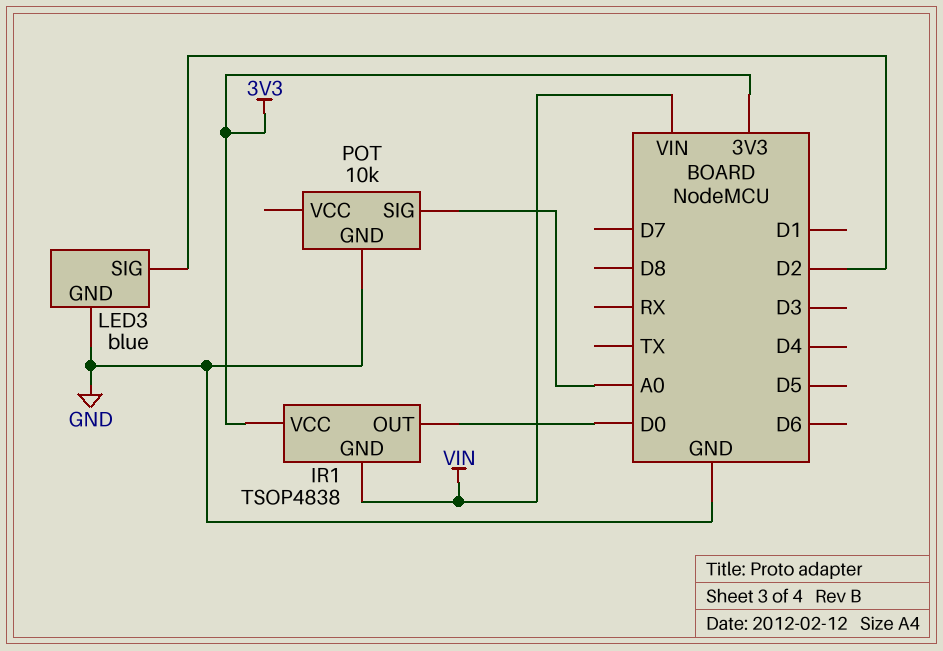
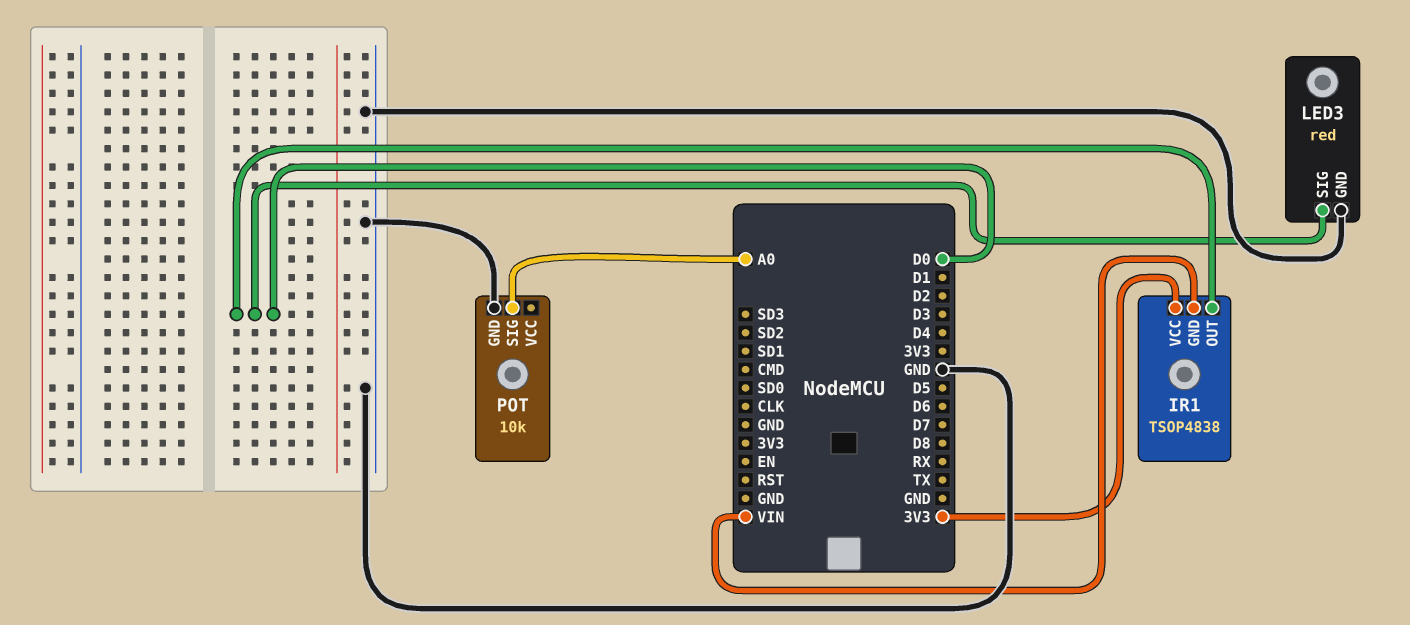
LED3: blue -> red
LED3 pin SIG: D2 -> D0

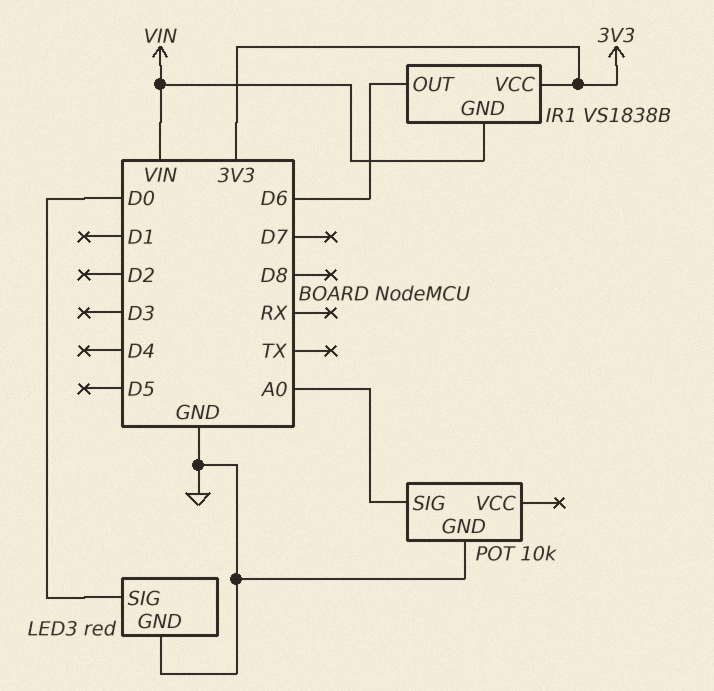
IR1: TSOP4838 -> VS1838B
IR1 pin OUT: D0 -> D6

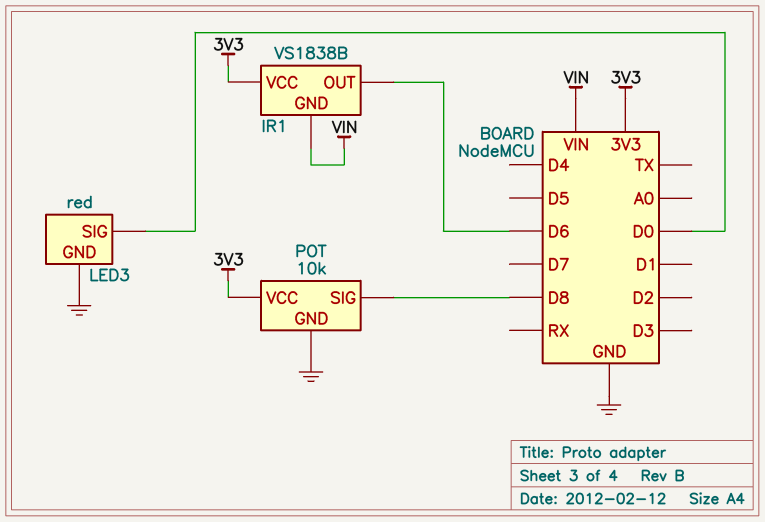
POT pin SIG: A0 -> D8
POT pin VCC: none -> 3V3

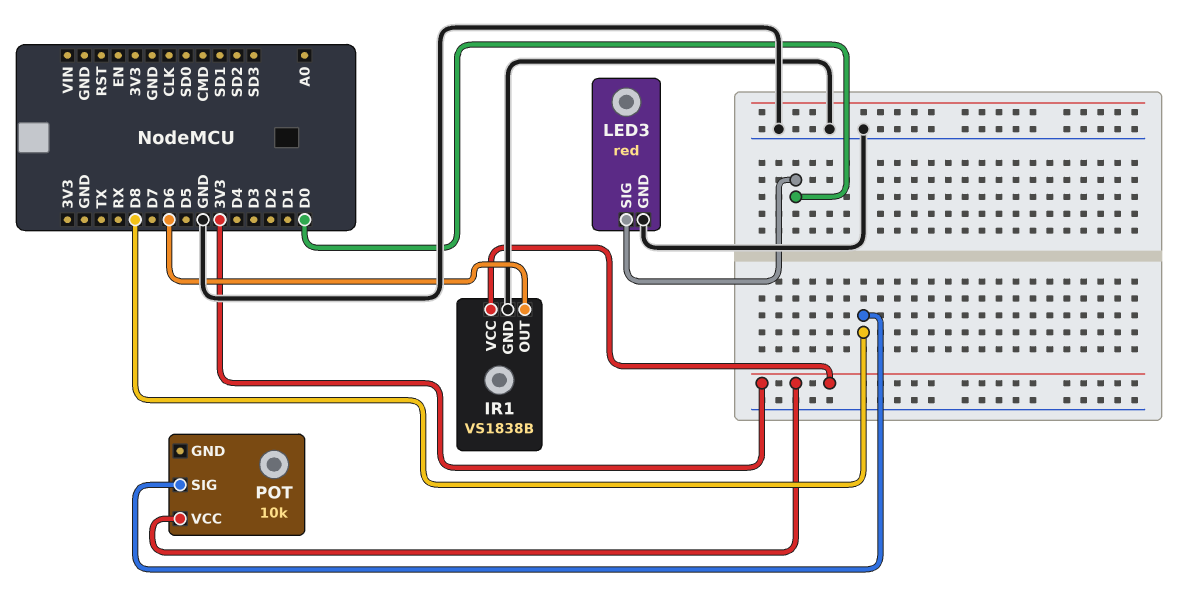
IR1 pin GND: VIN -> GND
POT pin GND: GND -> none

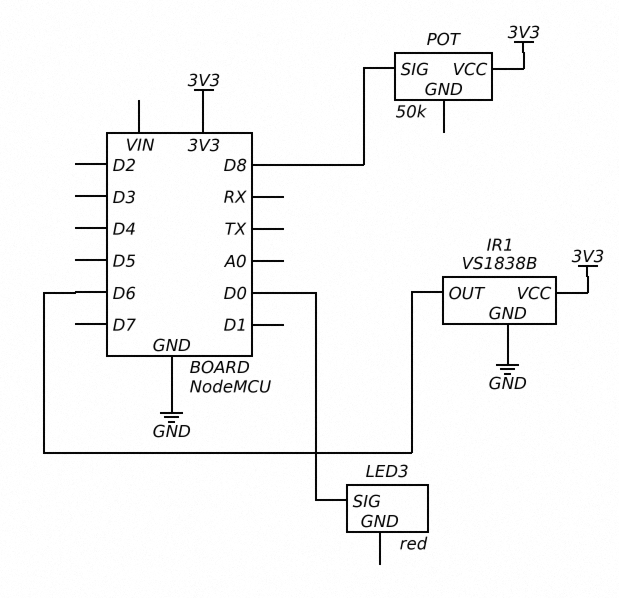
LED3 pin GND: GND -> none
POT: 10k -> 50k

